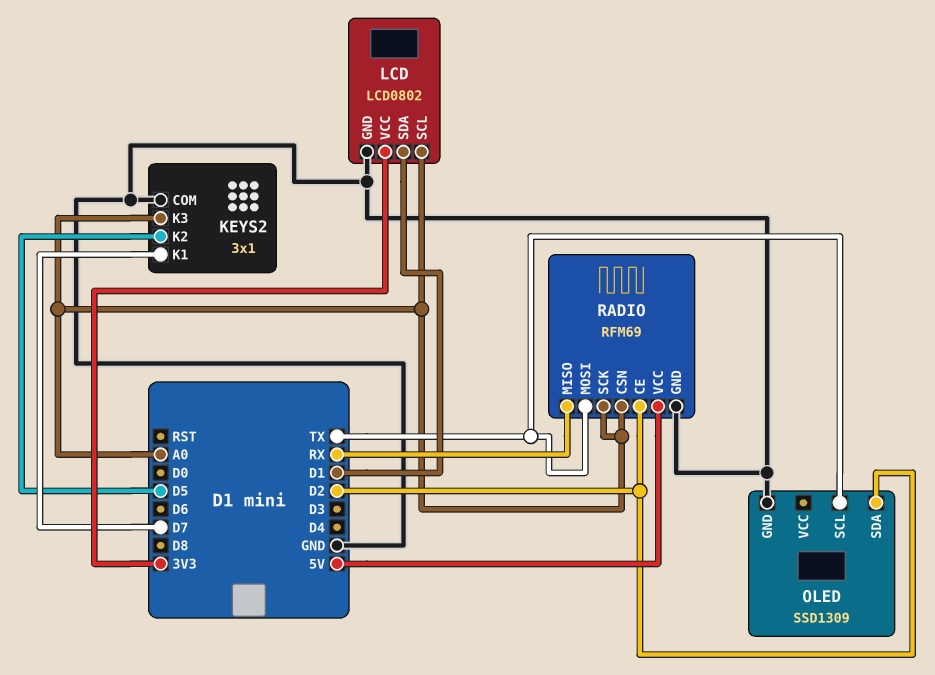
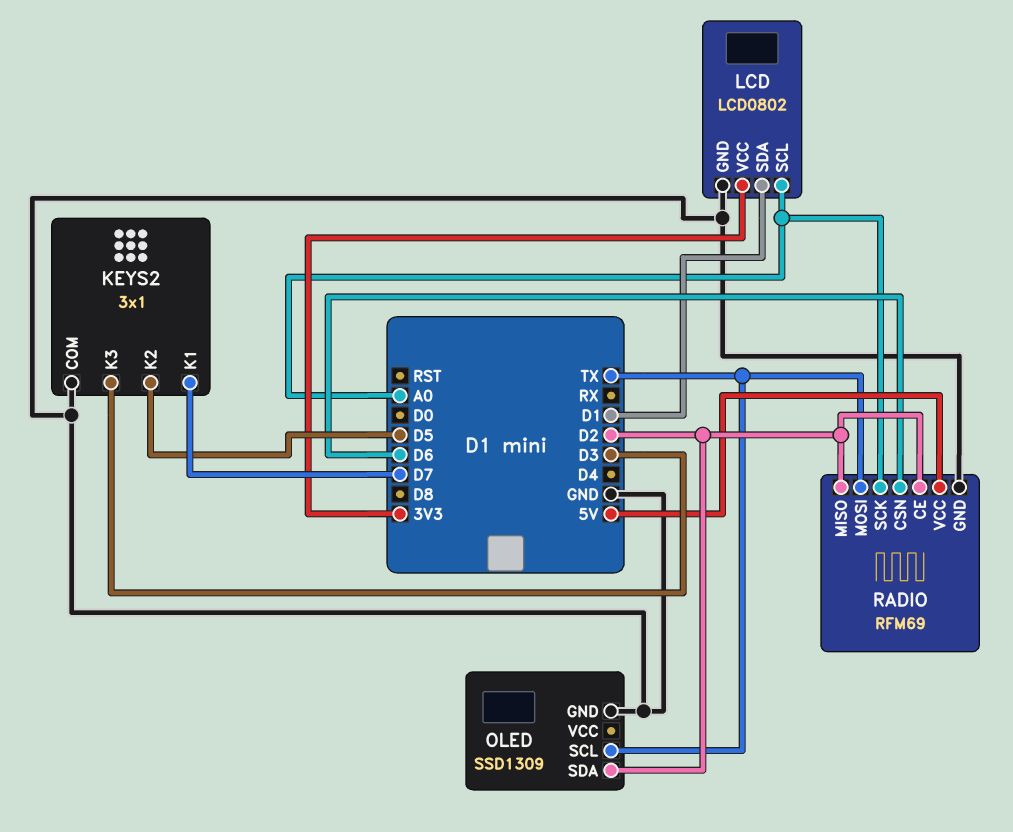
KEYS2 pin K3: A0 -> D3
RADIO pin CSN: A0 -> D6
RADIO pin MISO: RX -> D2

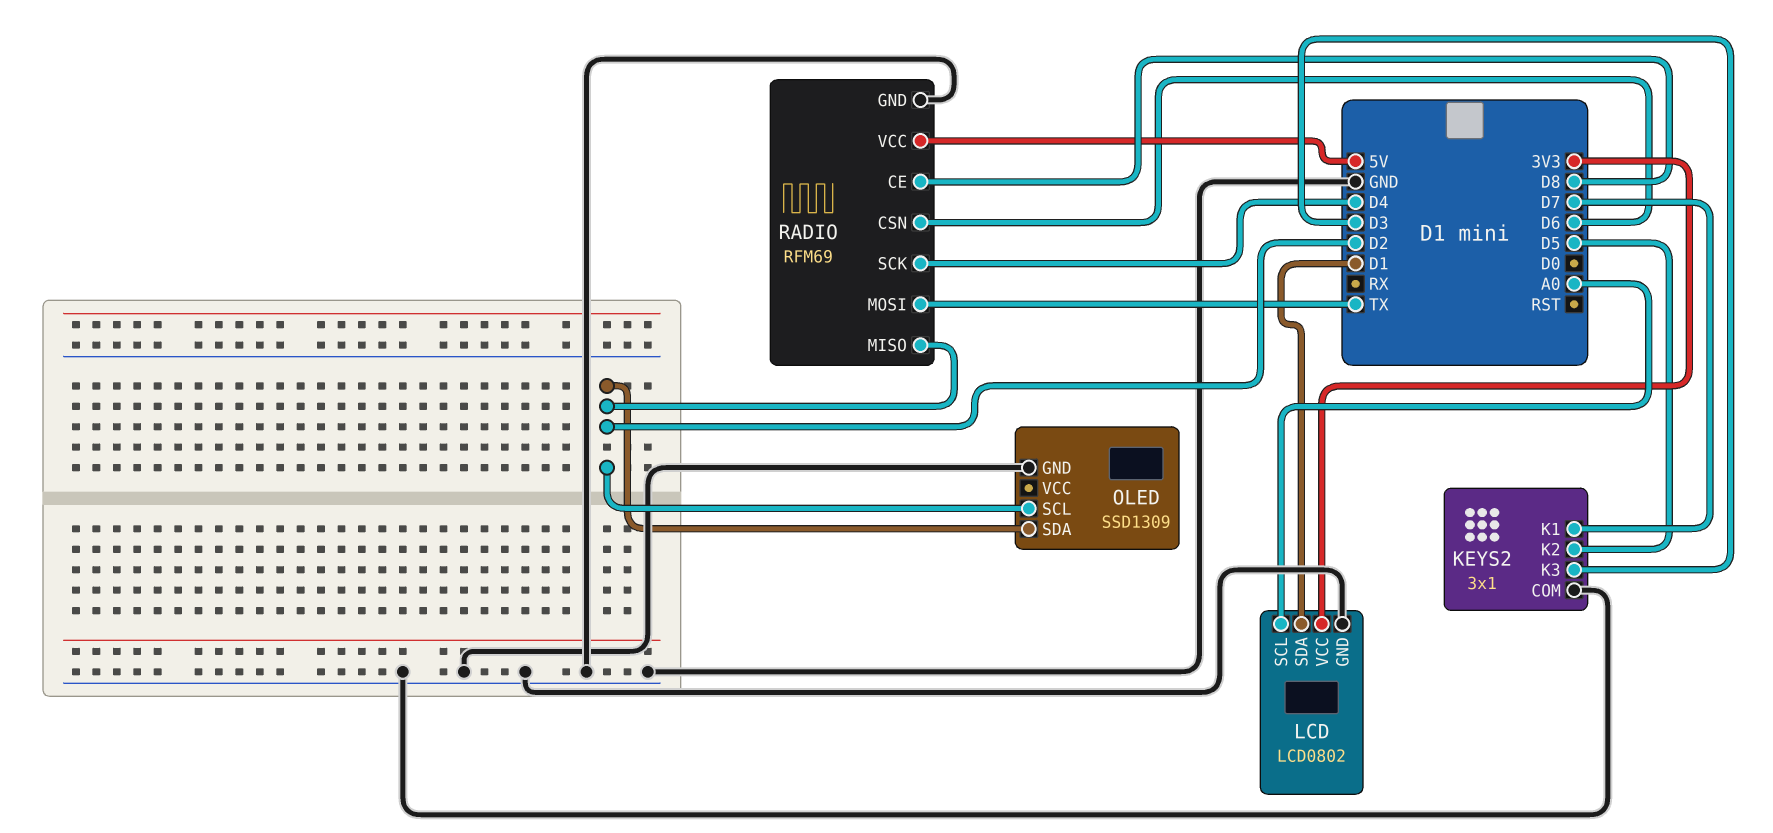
OLED pin SCL: TX -> D2
RADIO pin CE: D2 -> D8
RADIO pin SCK: A0 -> D4

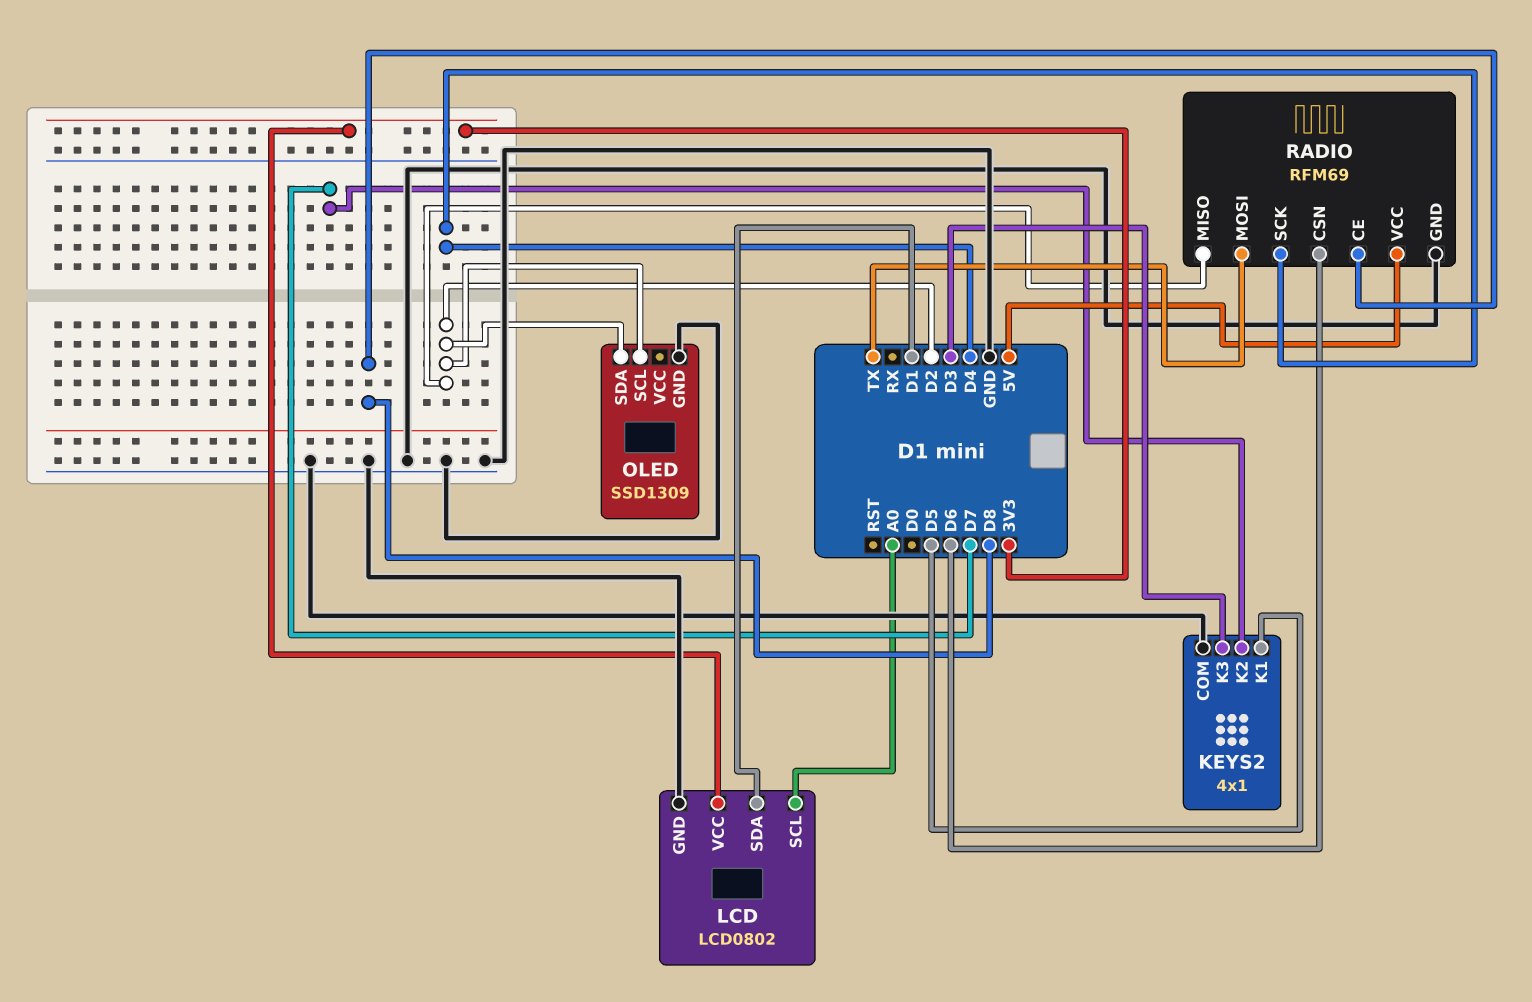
KEYS2: 3x1 -> 4x1
KEYS2 pin K1: D7 -> D5
KEYS2 pin K2: D5 -> D7

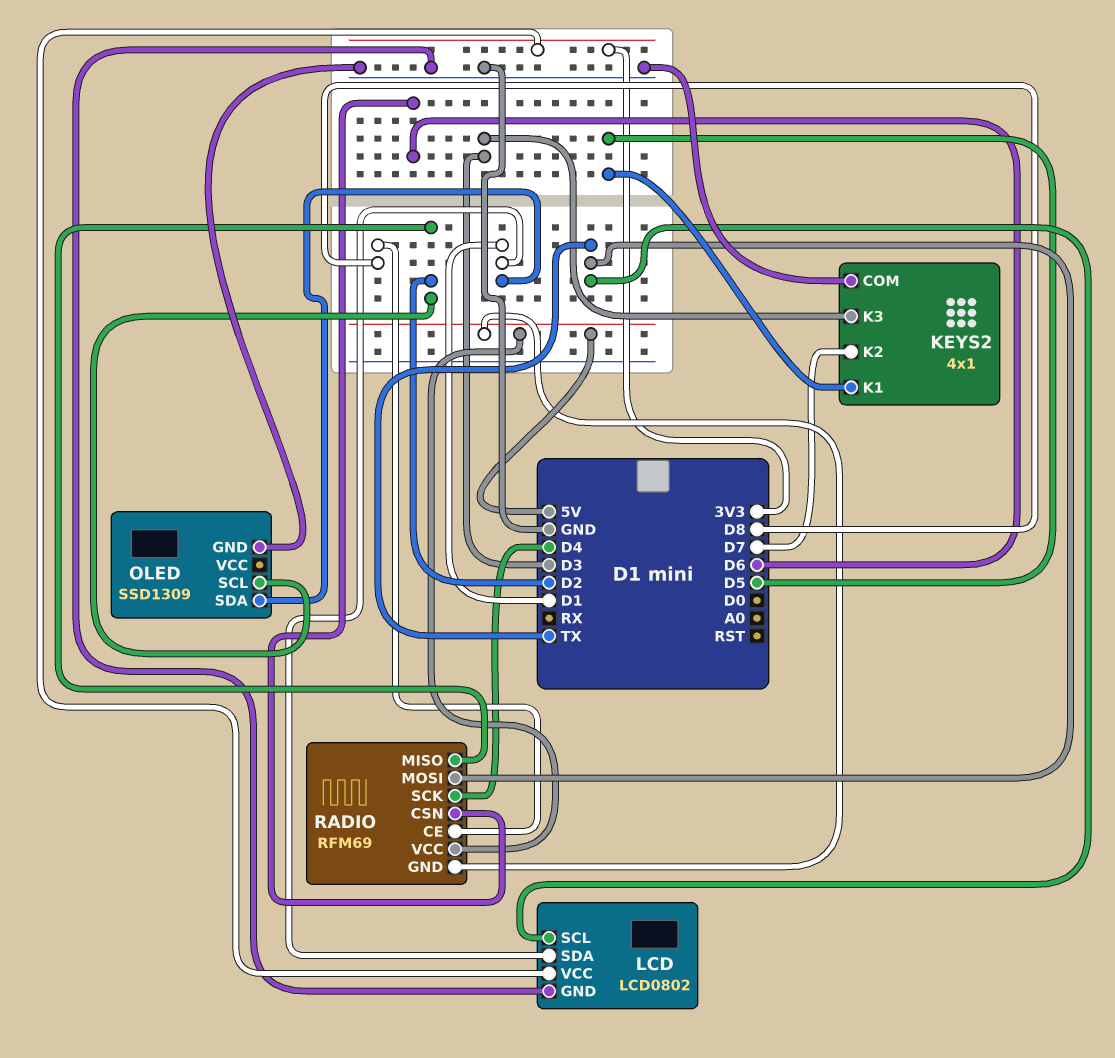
LCD pin SCL: A0 -> TX
OLED pin SDA: D2 -> D1
RADIO pin GND: GND -> 5V

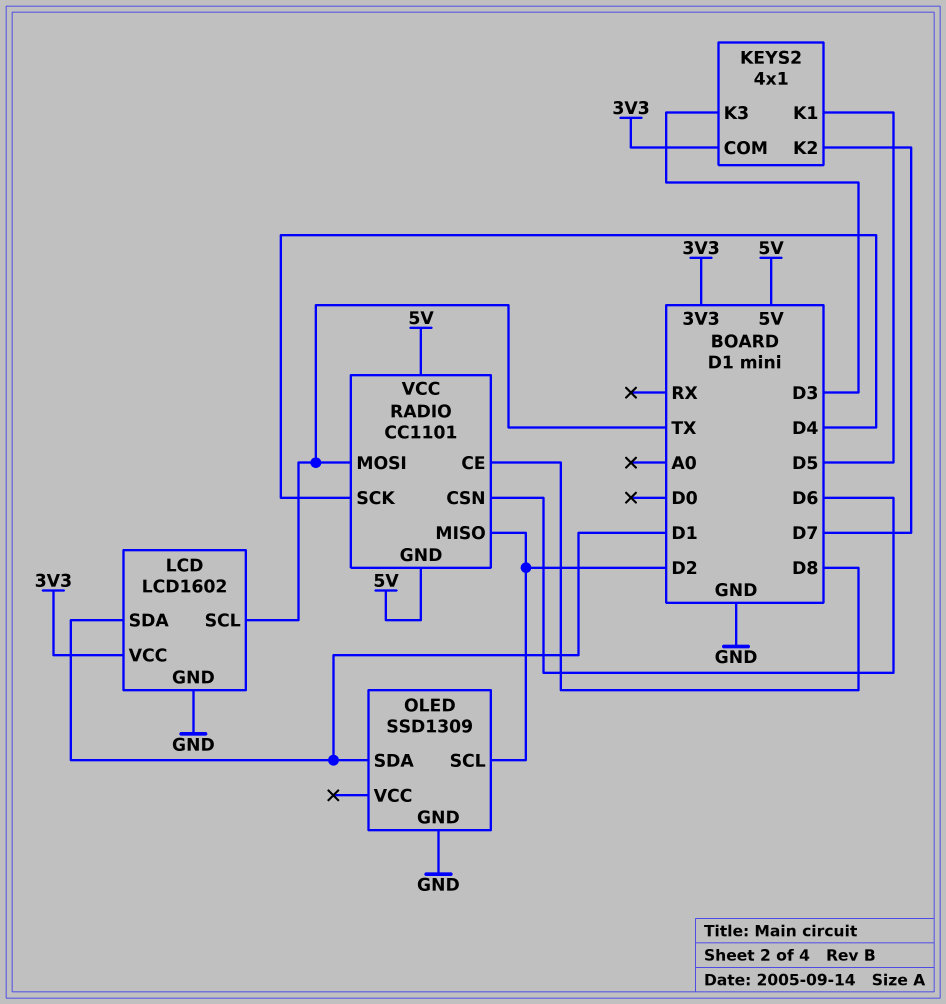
KEYS2 pin COM: GND -> 3V3
LCD: LCD0802 -> LCD1602
RADIO: RFM69 -> CC1101

